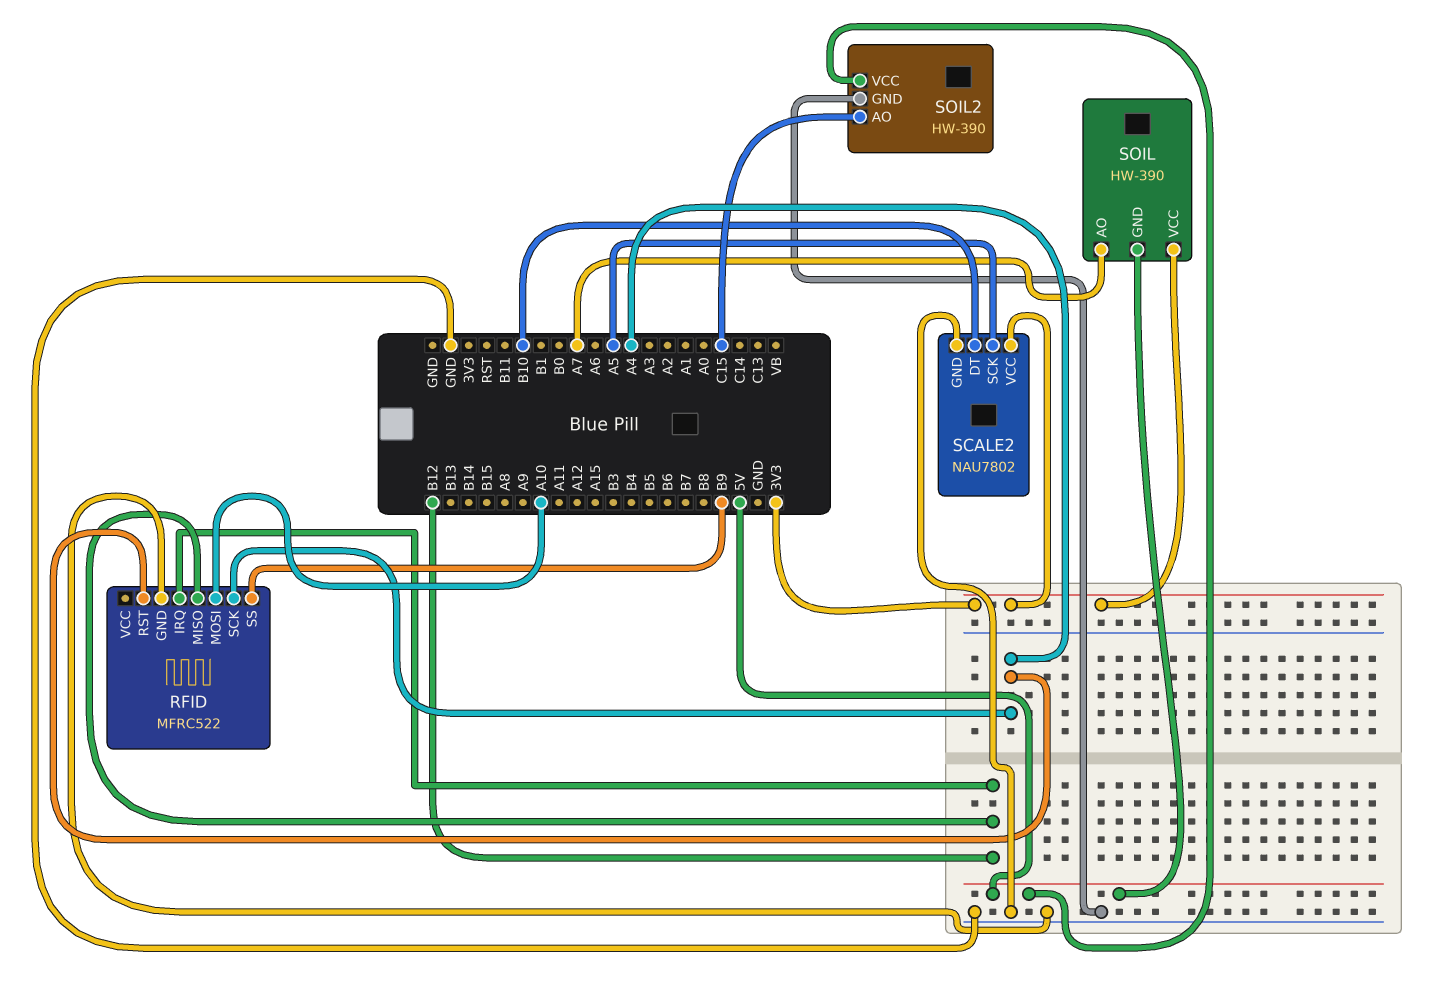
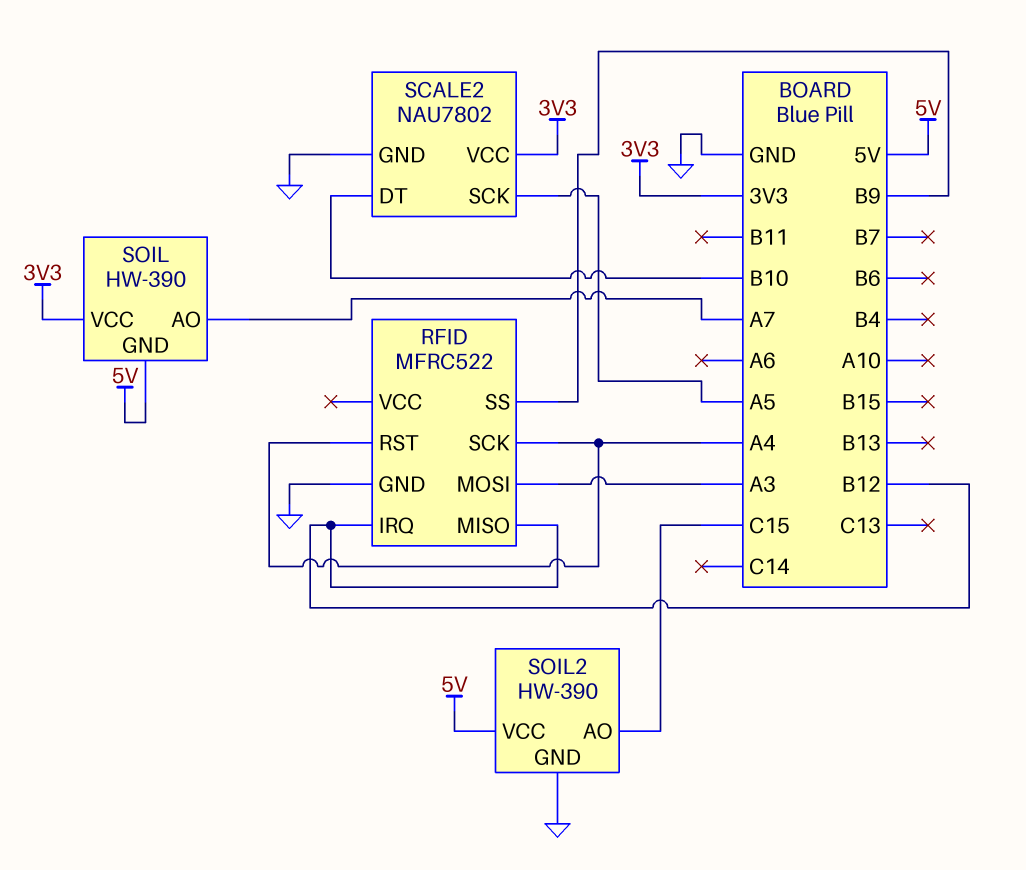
RFID pin MOSI: A10 -> A3

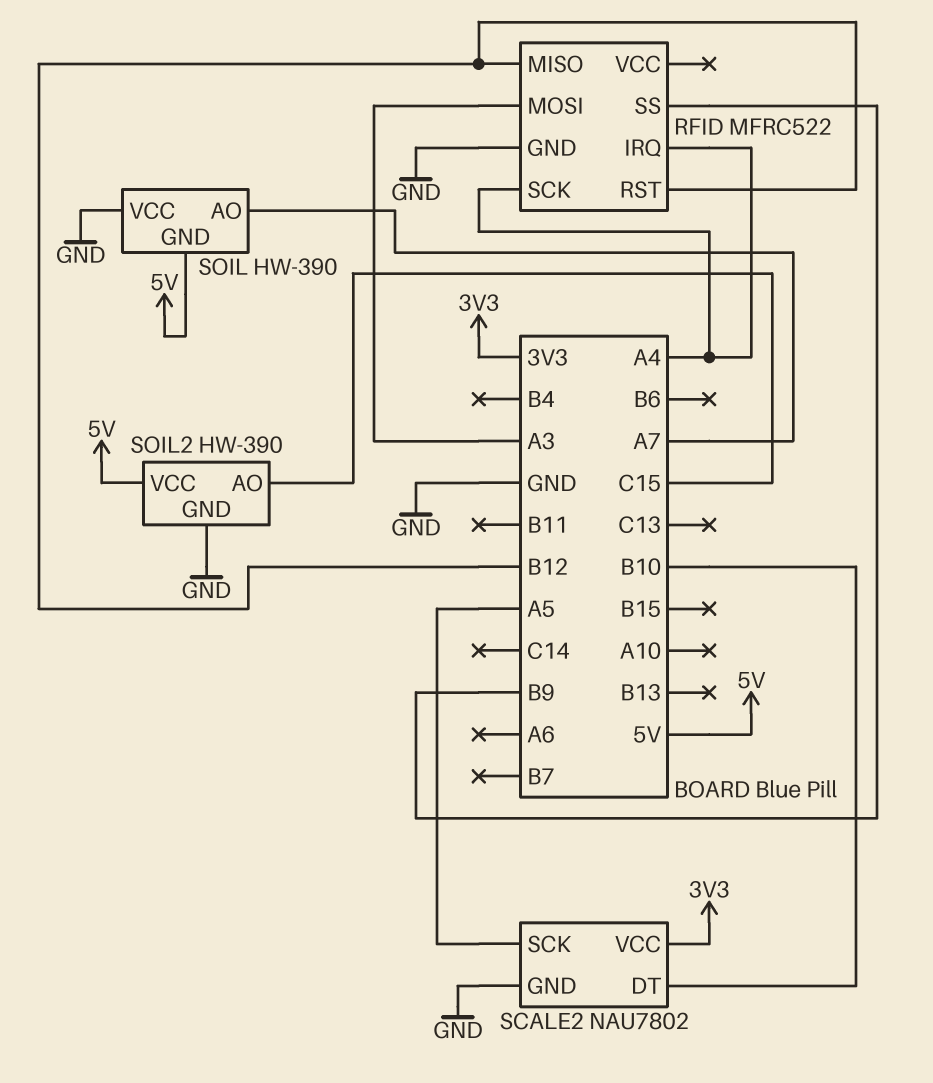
RFID pin IRQ: B12 -> A4
RFID pin RST: A4 -> B12
SOIL pin VCC: 3V3 -> GND

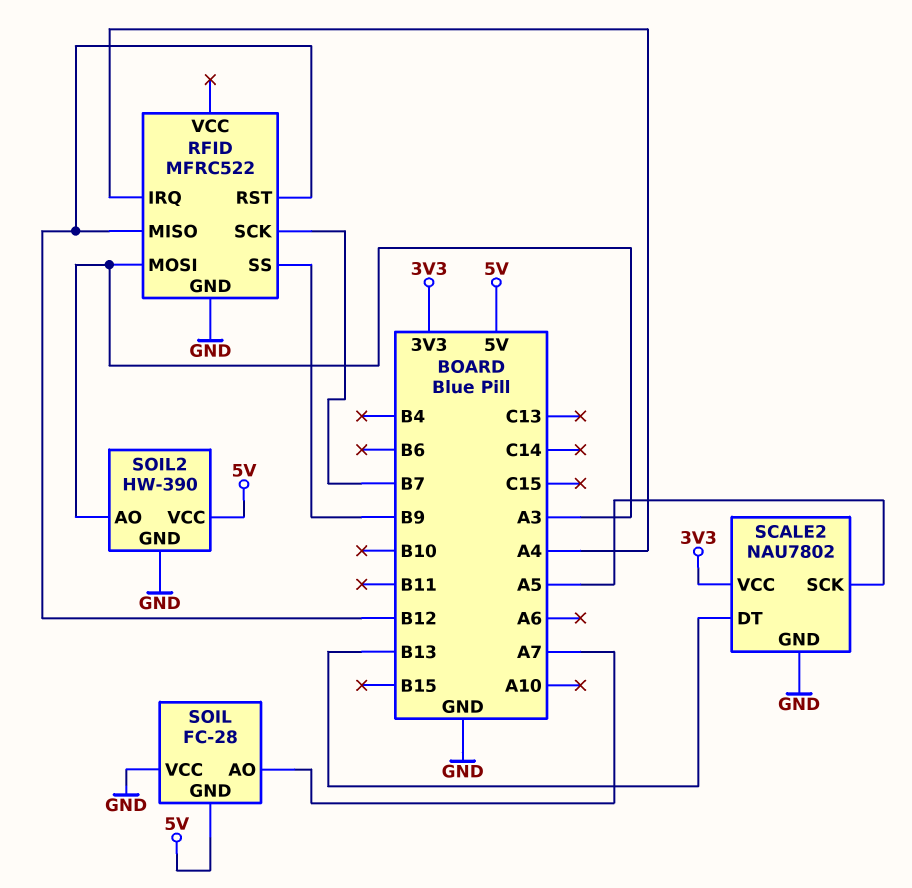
RFID pin SCK: A4 -> B7
SCALE2 pin DT: B10 -> B13
SOIL: HW-390 -> FC-28
SOIL2 pin AO: C15 -> A3

